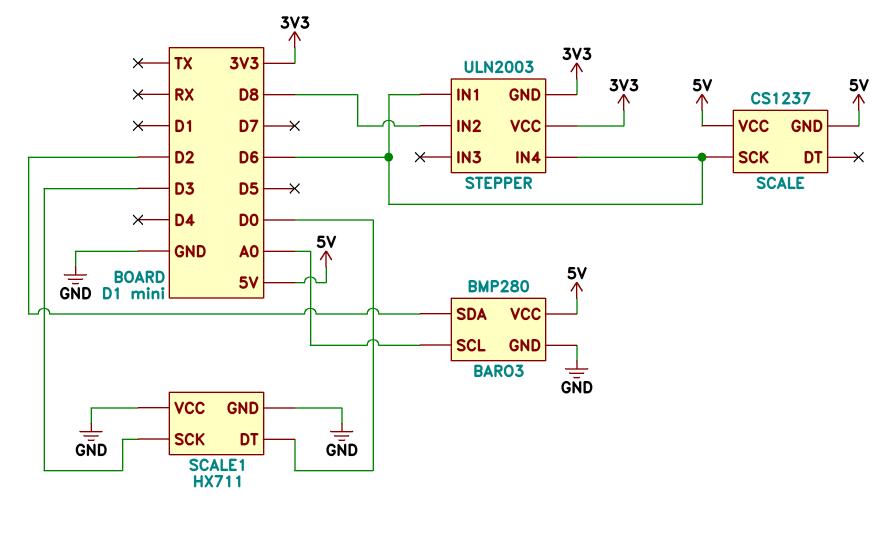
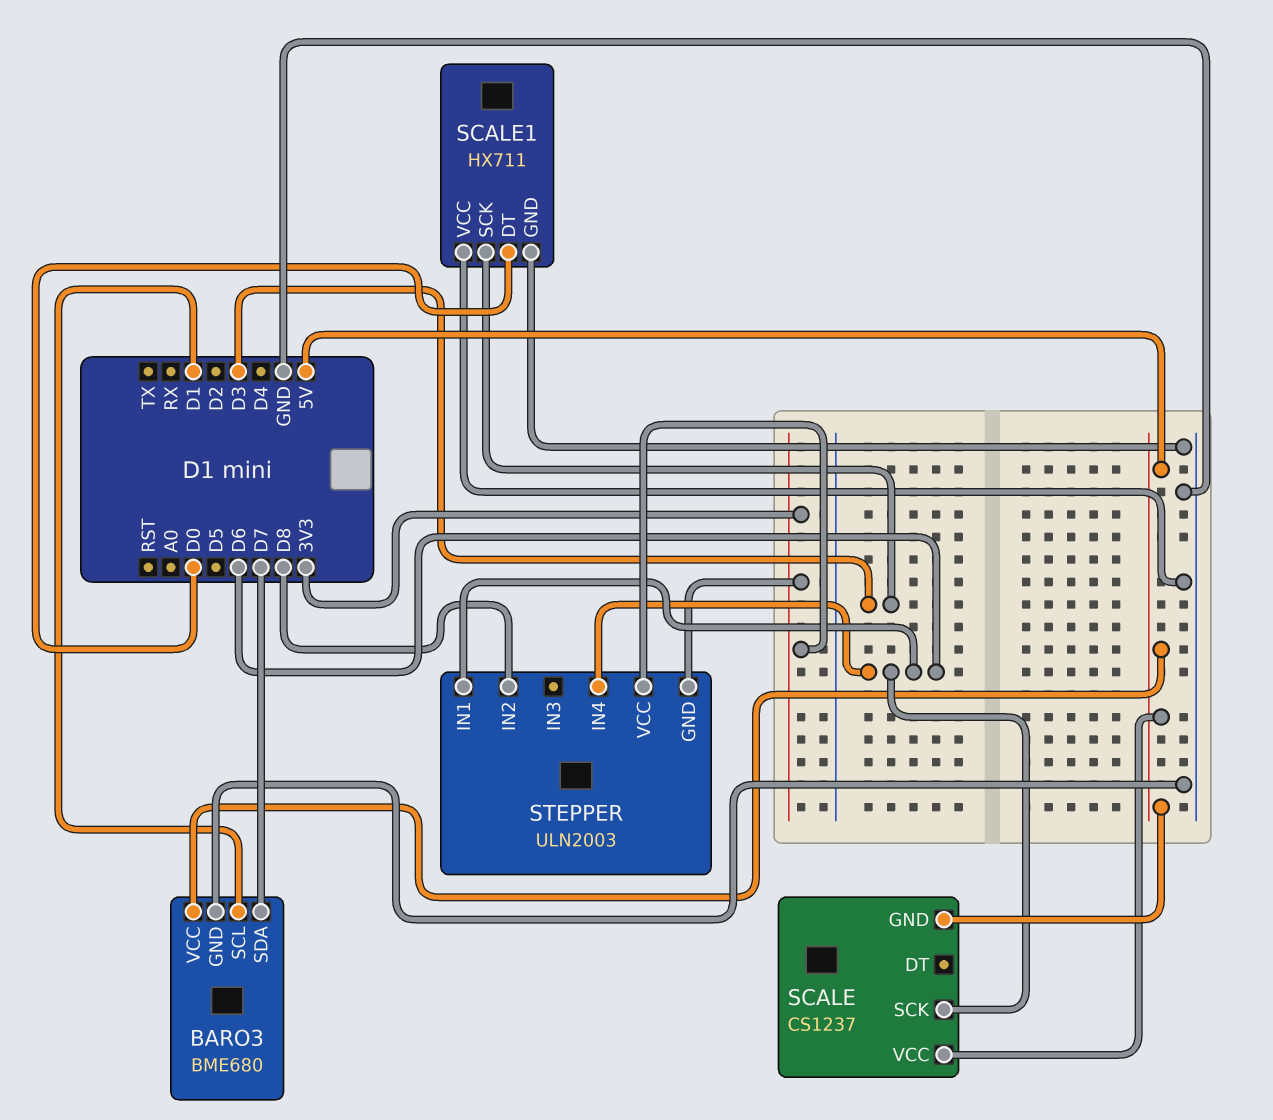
BARO3: BMP280 -> BME680
BARO3 pin SCL: A0 -> D1
BARO3 pin SDA: D2 -> D7

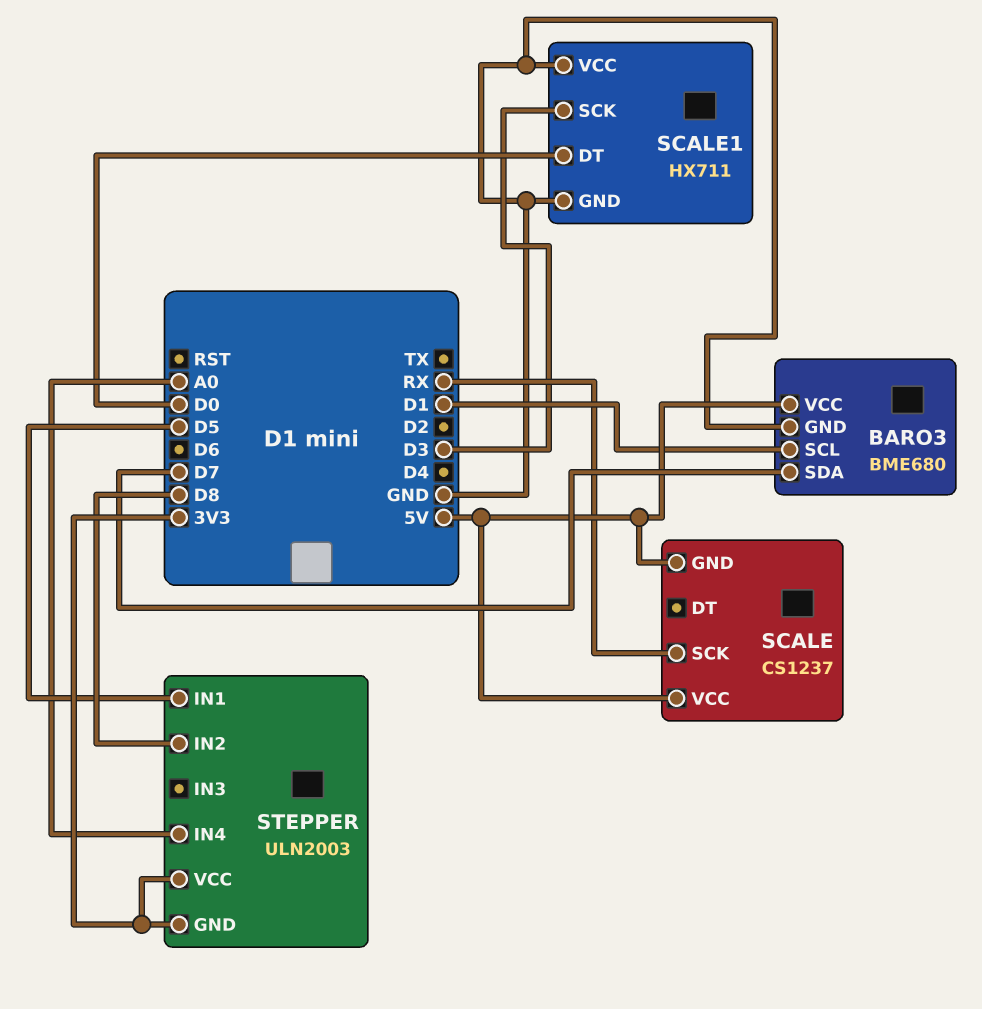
SCALE pin SCK: D6 -> RX
STEPPER pin IN1: D6 -> D5
STEPPER pin IN4: D6 -> A0

